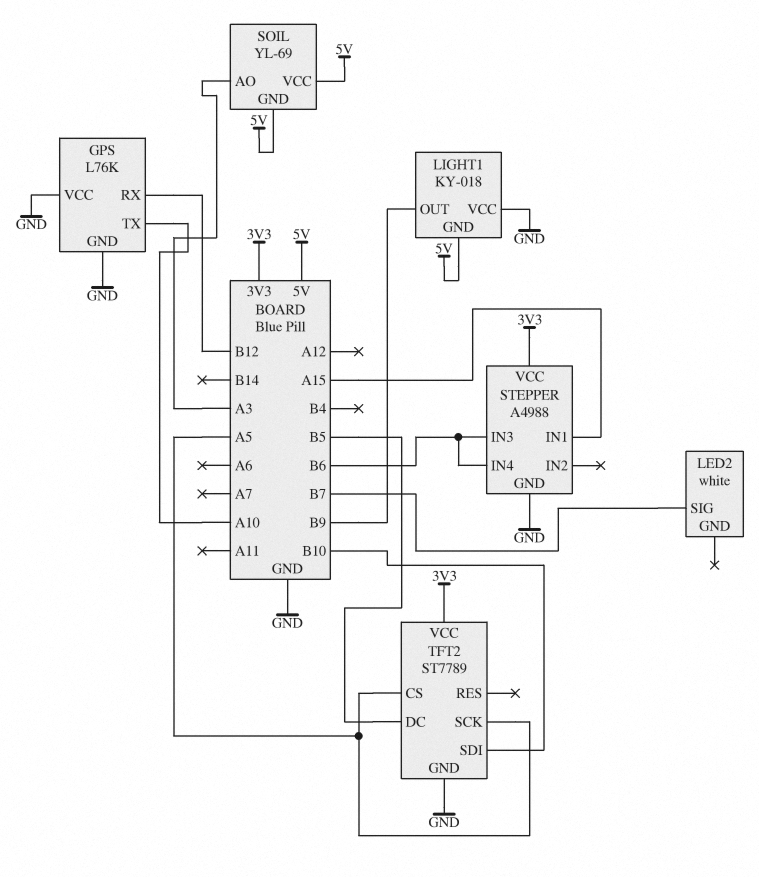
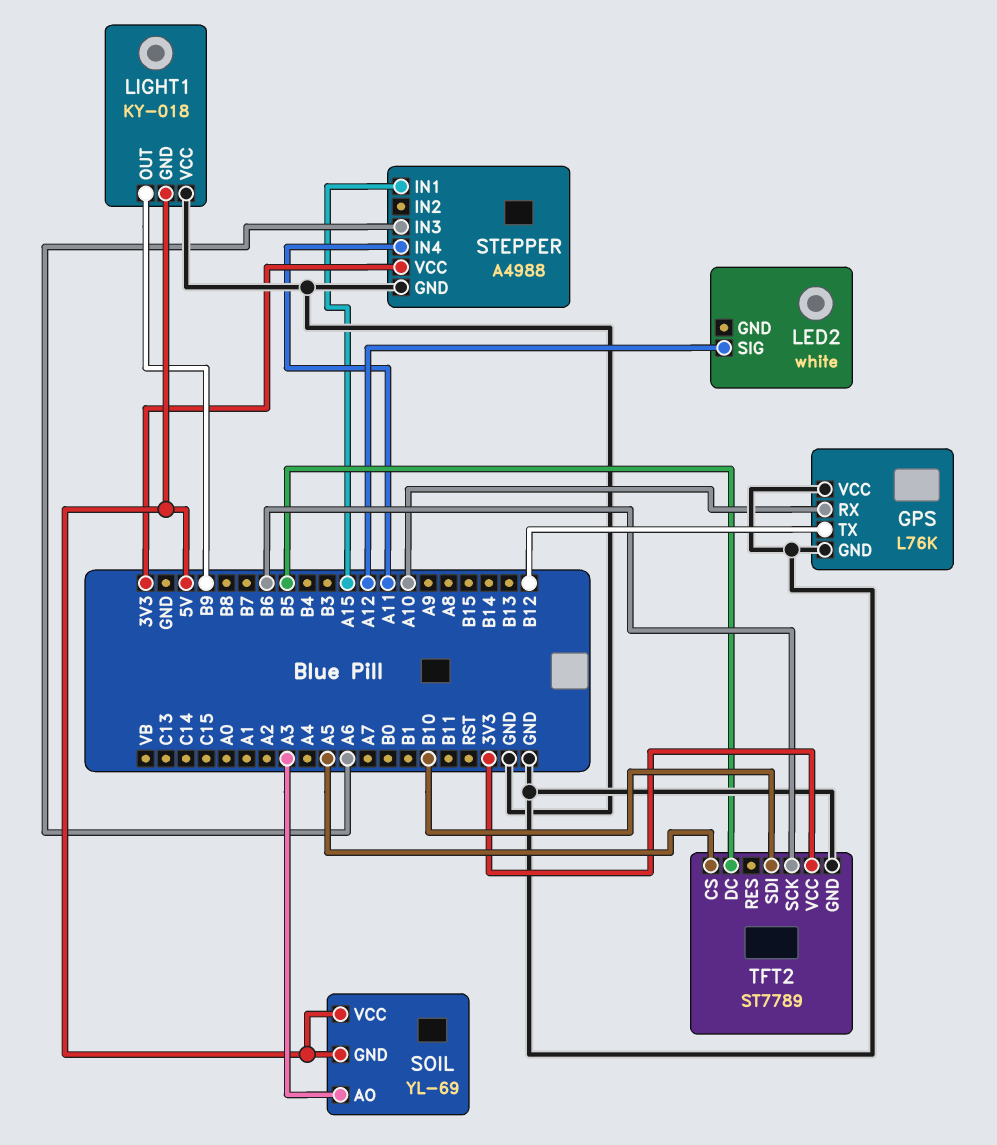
GPS pin RX: B12 -> A10
GPS pin TX: A10 -> B12
LED2 pin SIG: B7 -> A12
STEPPER pin IN3: B6 -> A6
STEPPER pin IN4: B6 -> A11
TFT2 pin SCK: A5 -> B6

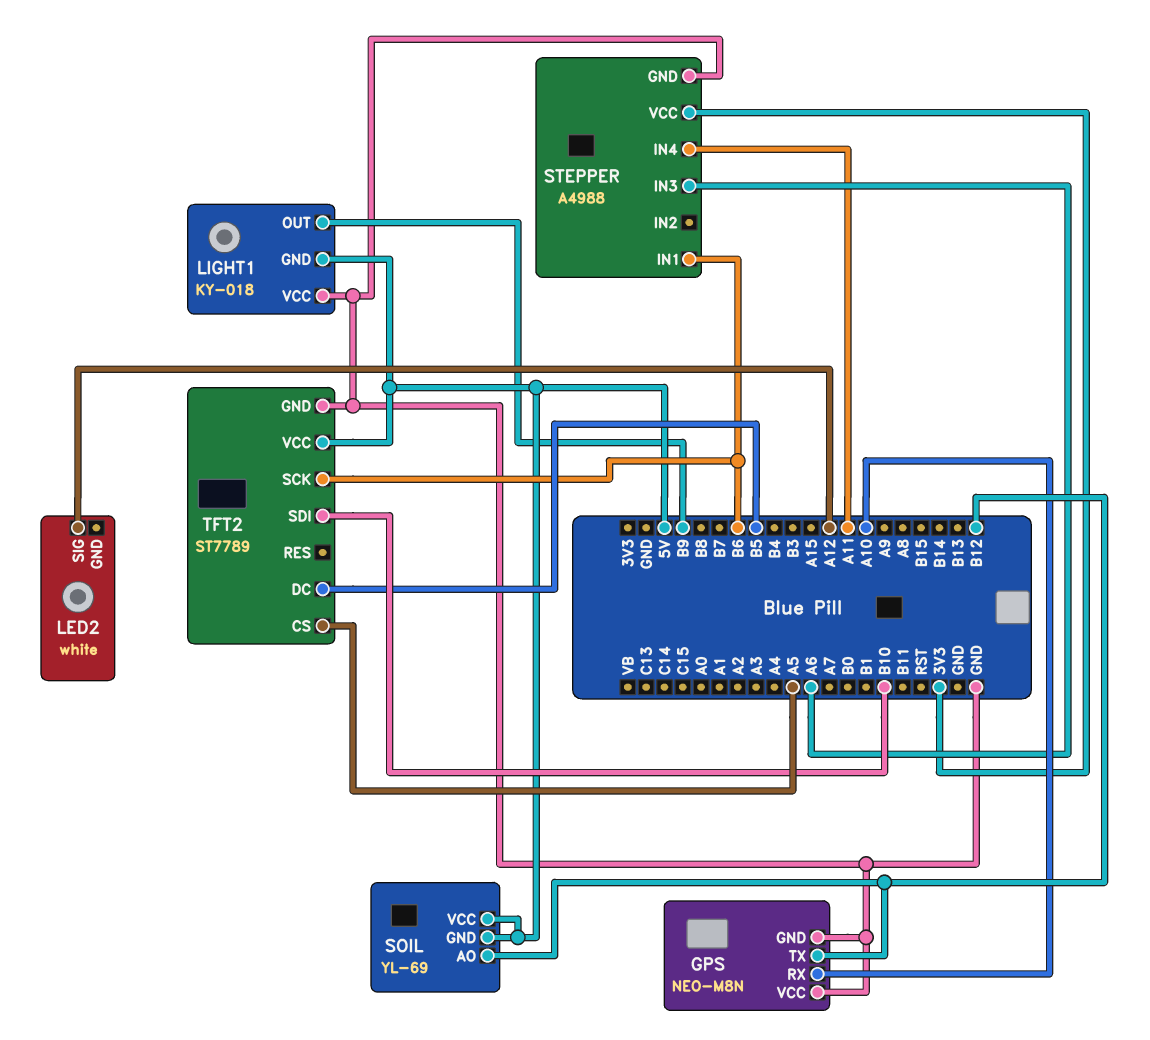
GPS: L76K -> NEO-M8N
SOIL pin AO: A3 -> B12
STEPPER pin IN1: A15 -> B6
TFT2 pin VCC: 3V3 -> 5V

